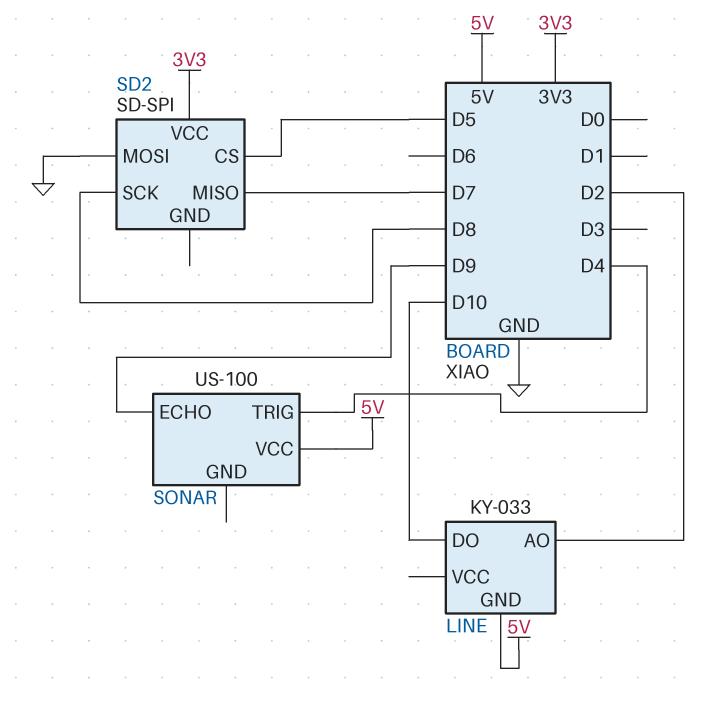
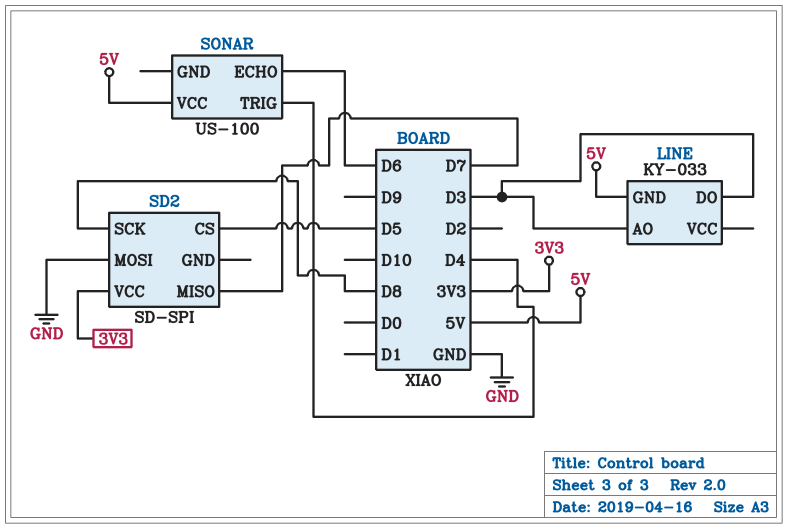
LINE pin AO: D2 -> D3
LINE pin DO: D10 -> D3
SONAR pin ECHO: D9 -> D6

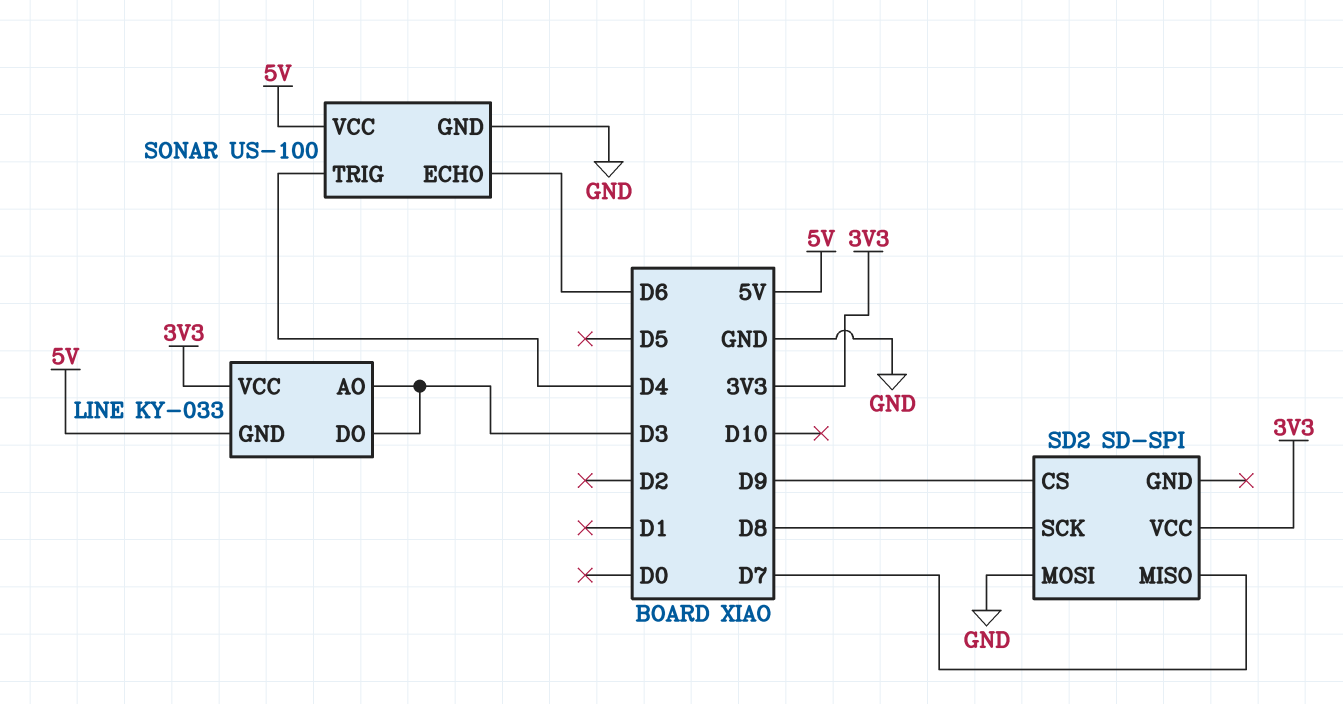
LINE pin VCC: none -> 3V3
SD2 pin CS: D5 -> D9
SONAR pin GND: none -> GND

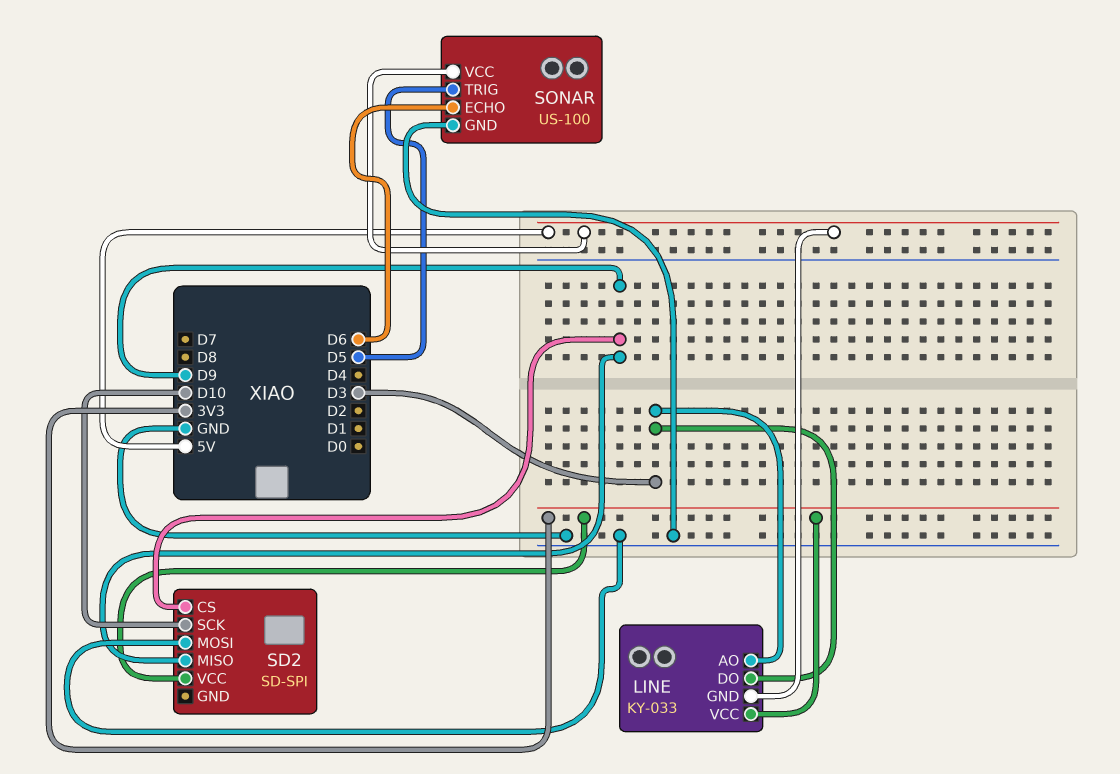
SD2 pin MISO: D7 -> D9
SD2 pin SCK: D8 -> D10
SONAR pin TRIG: D4 -> D5

